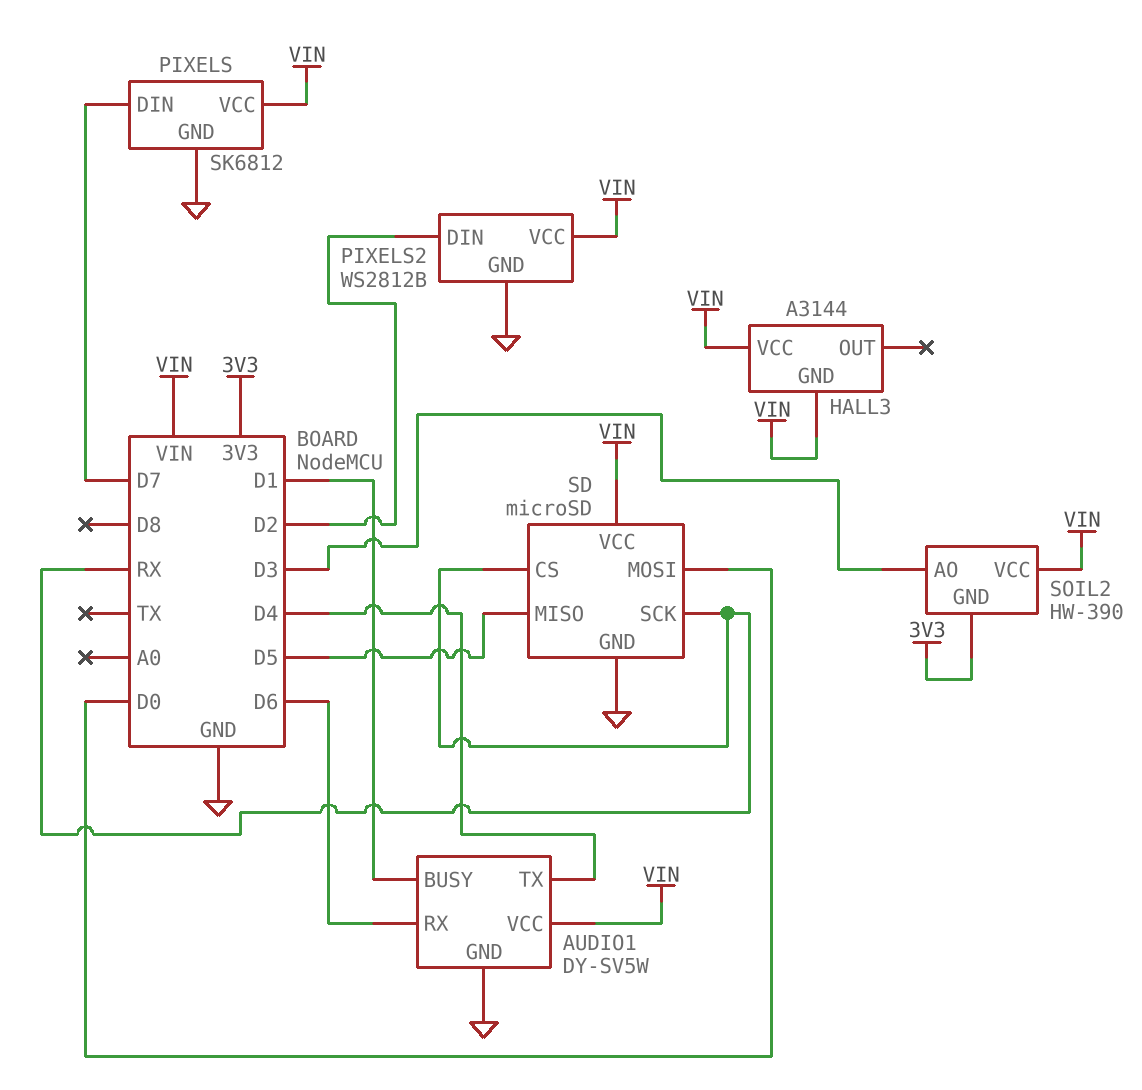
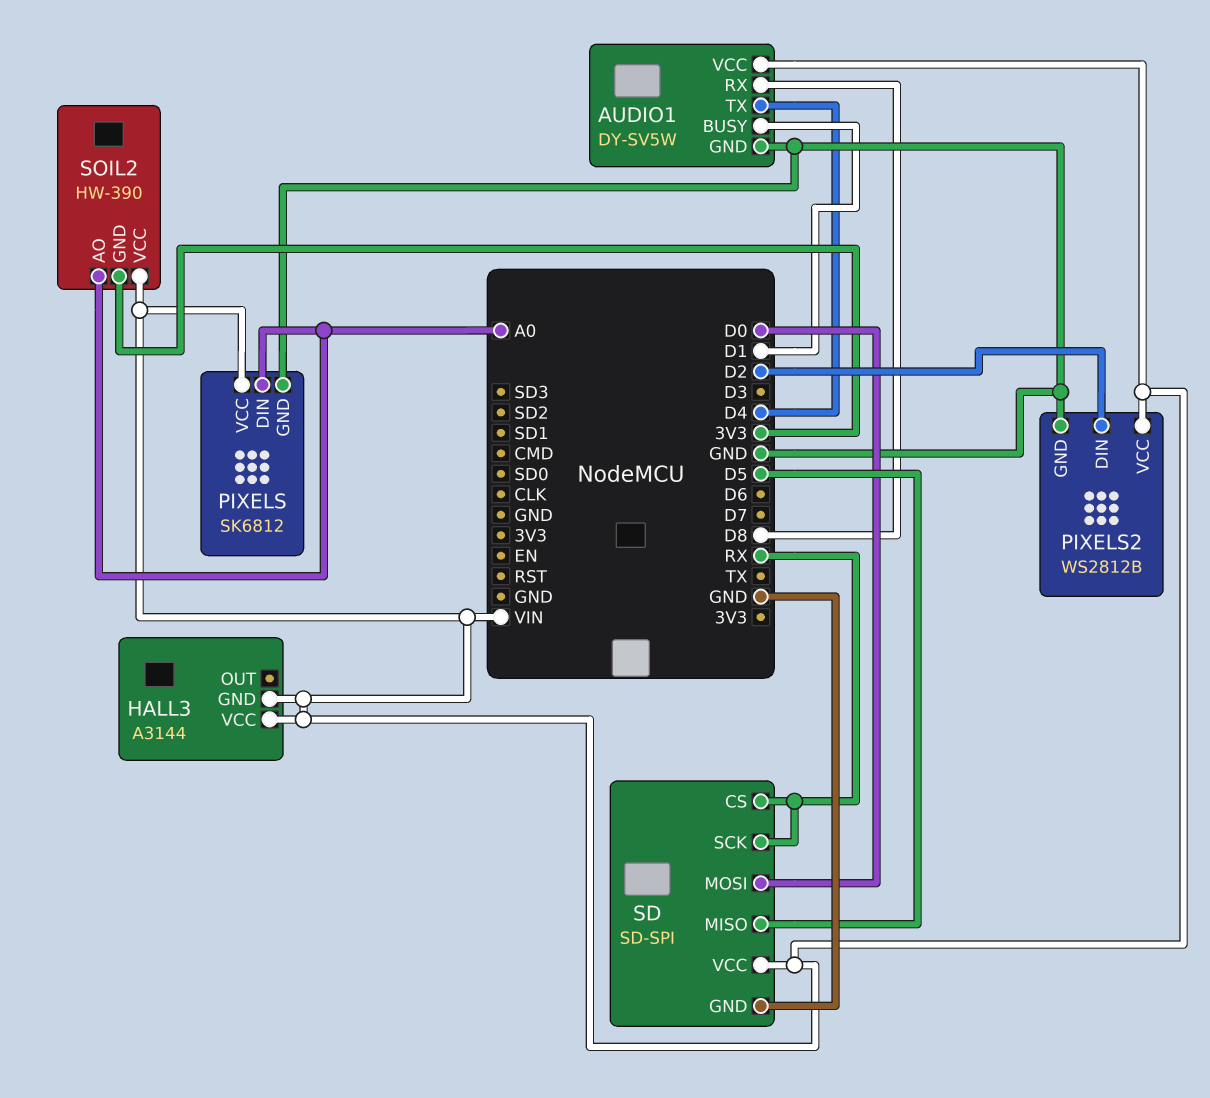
AUDIO1 pin RX: D6 -> D8
PIXELS pin DIN: D7 -> A0
SD: microSD -> SD-SPI
SOIL2 pin AO: D3 -> A0

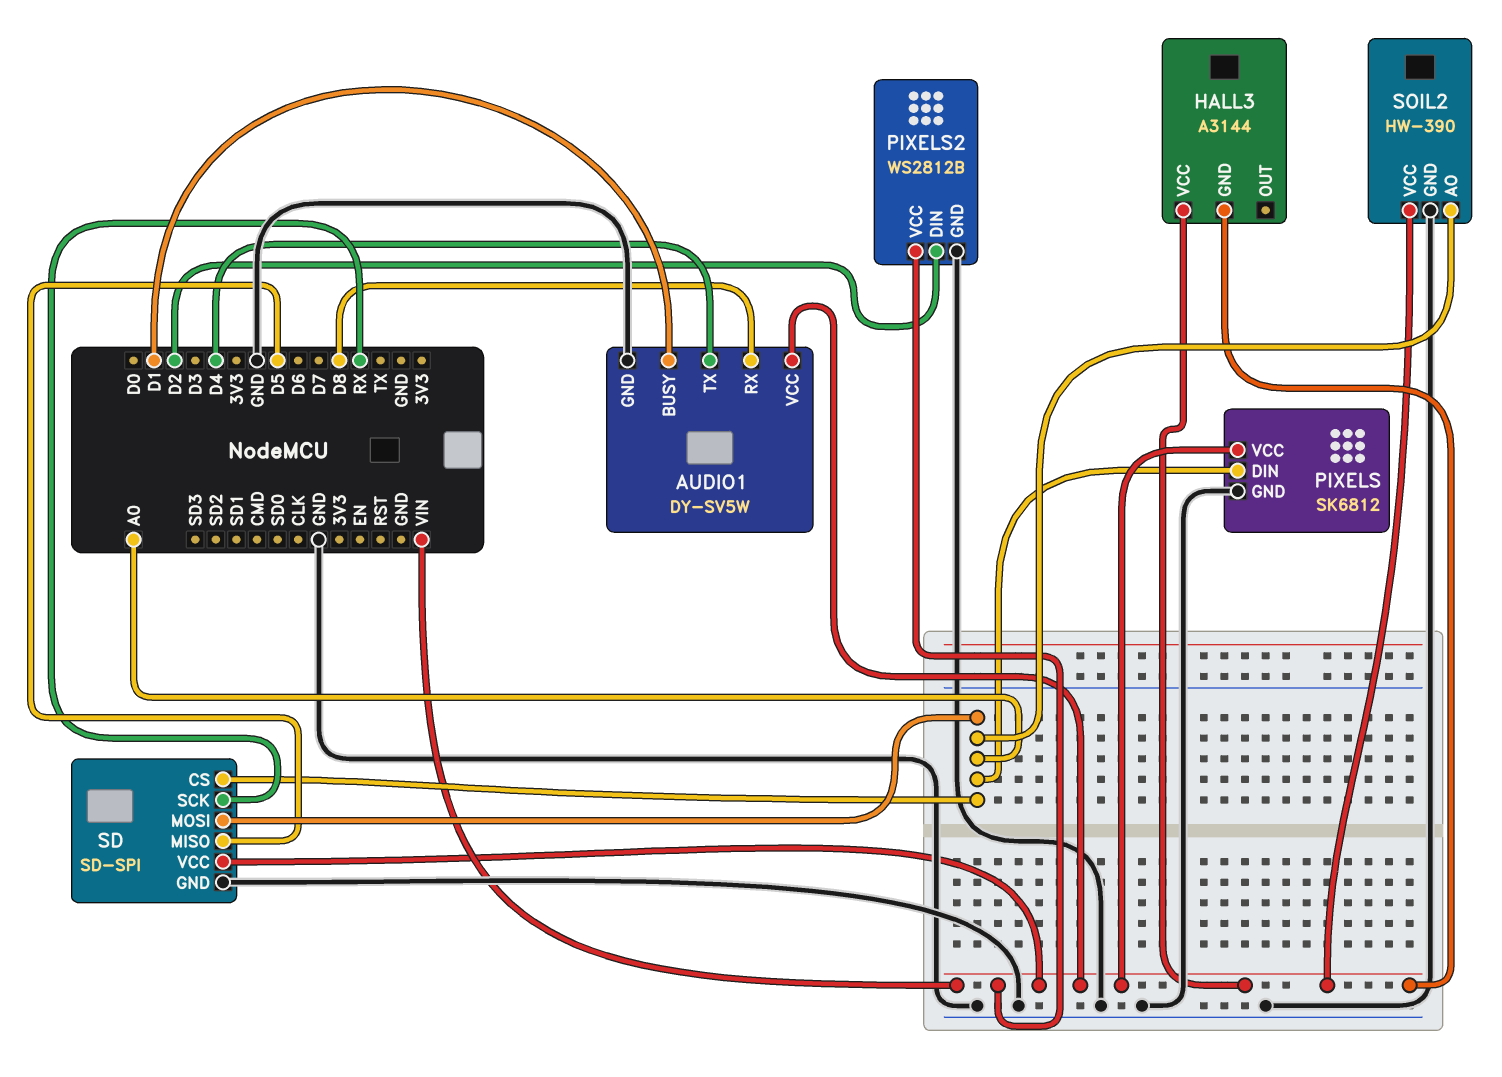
SD pin CS: RX -> A0
SD pin MOSI: D0 -> A0
SOIL2 pin GND: 3V3 -> GND

